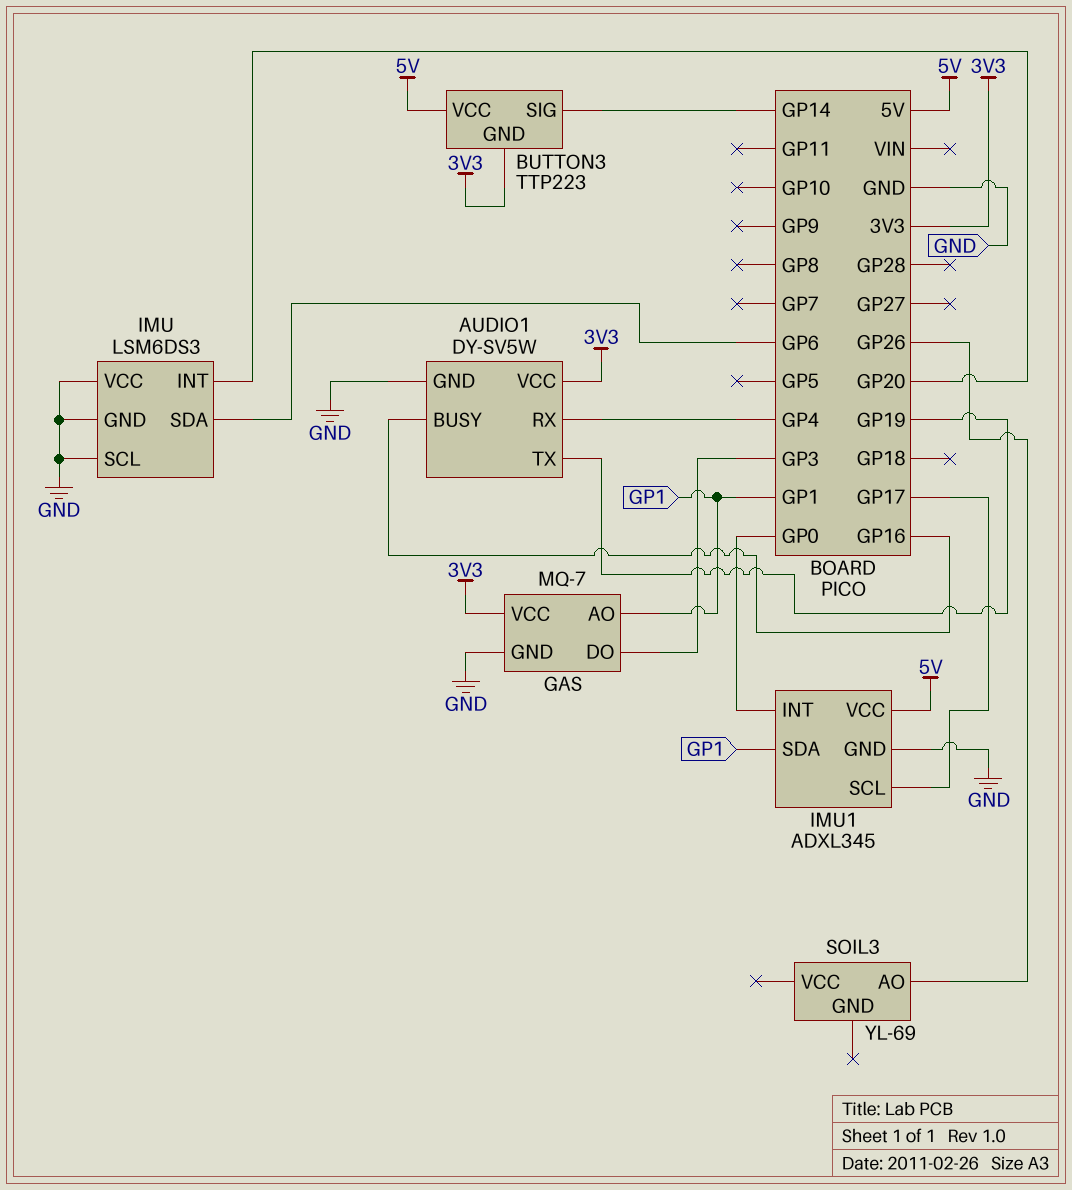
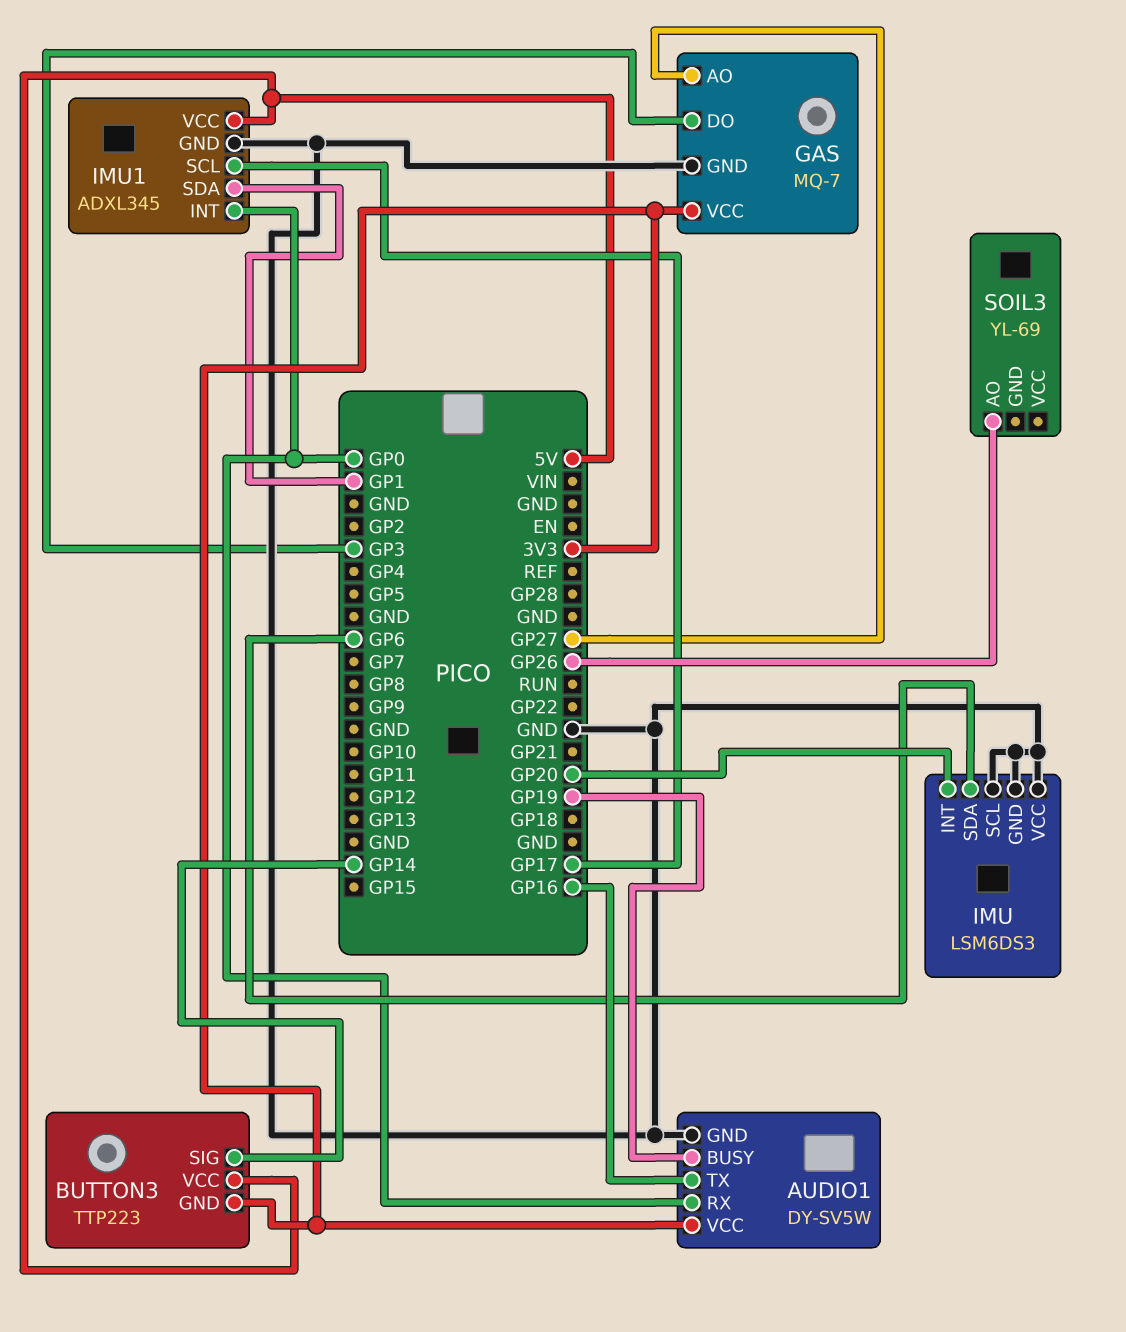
AUDIO1 pin BUSY: GP16 -> GP19
AUDIO1 pin RX: GP4 -> GP0
AUDIO1 pin TX: GP19 -> GP16
GAS pin AO: GP1 -> GP27

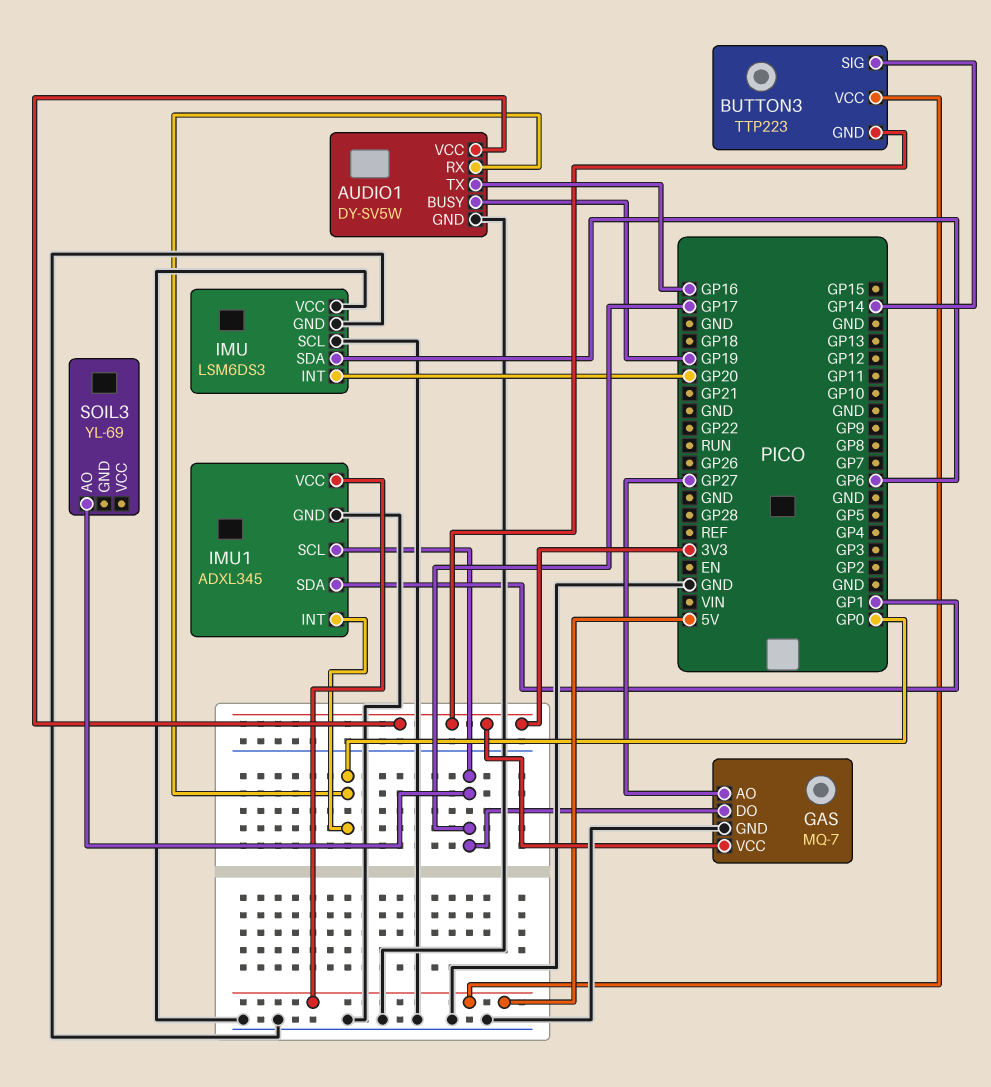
GAS pin DO: GP3 -> GP17
SOIL3 pin AO: GP26 -> GP17

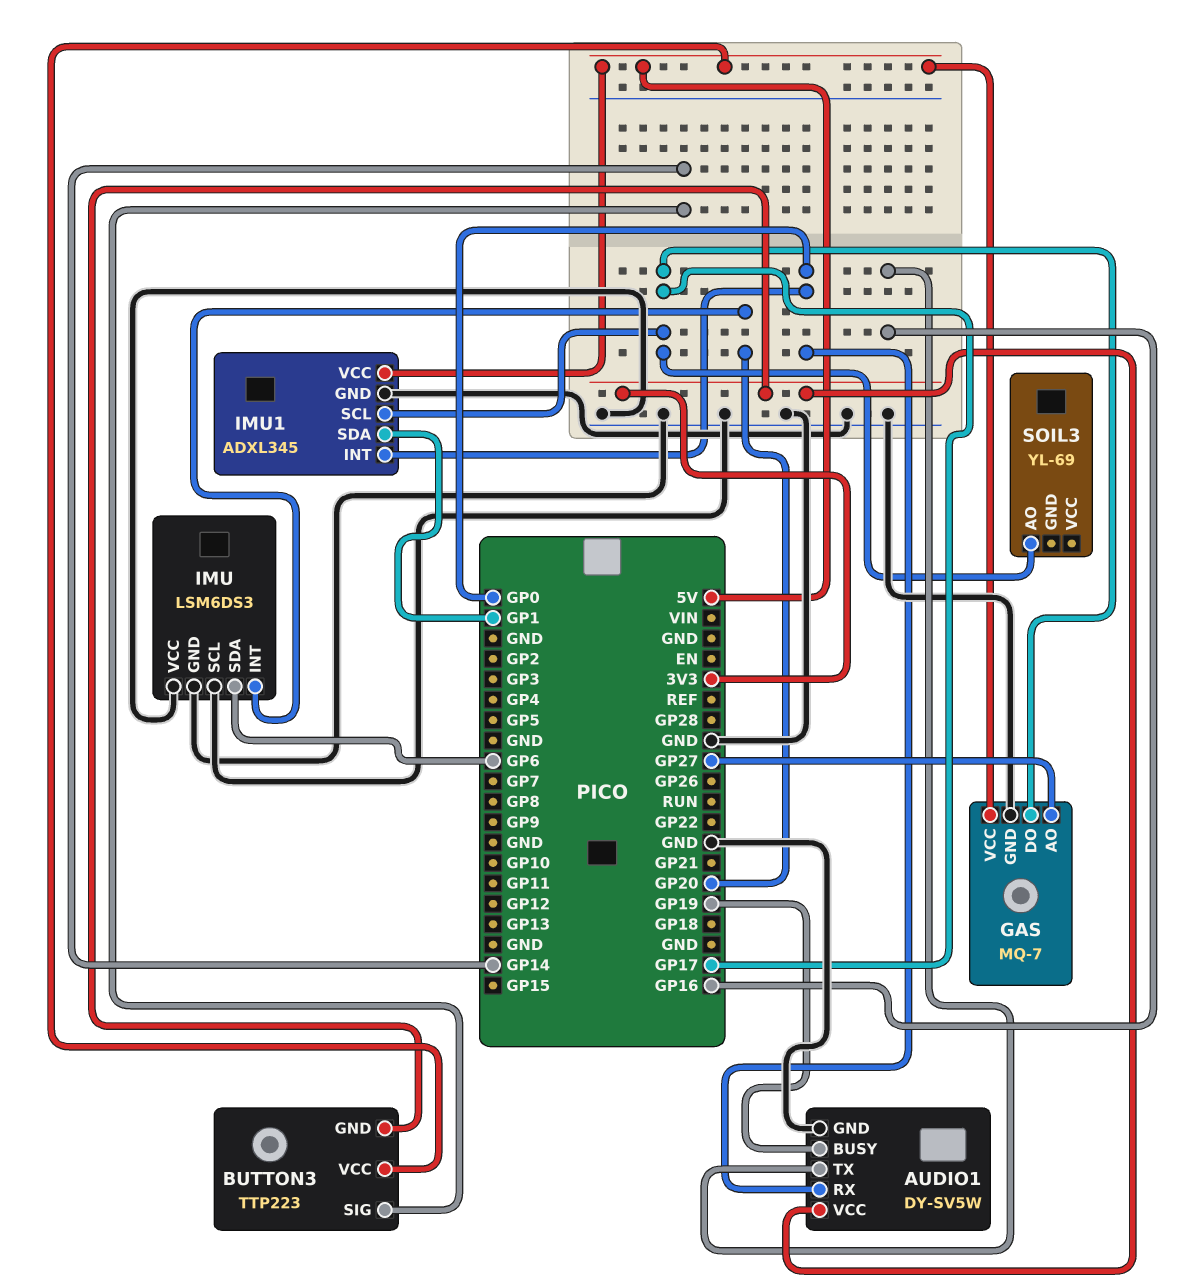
GAS pin VCC: 3V3 -> 5V

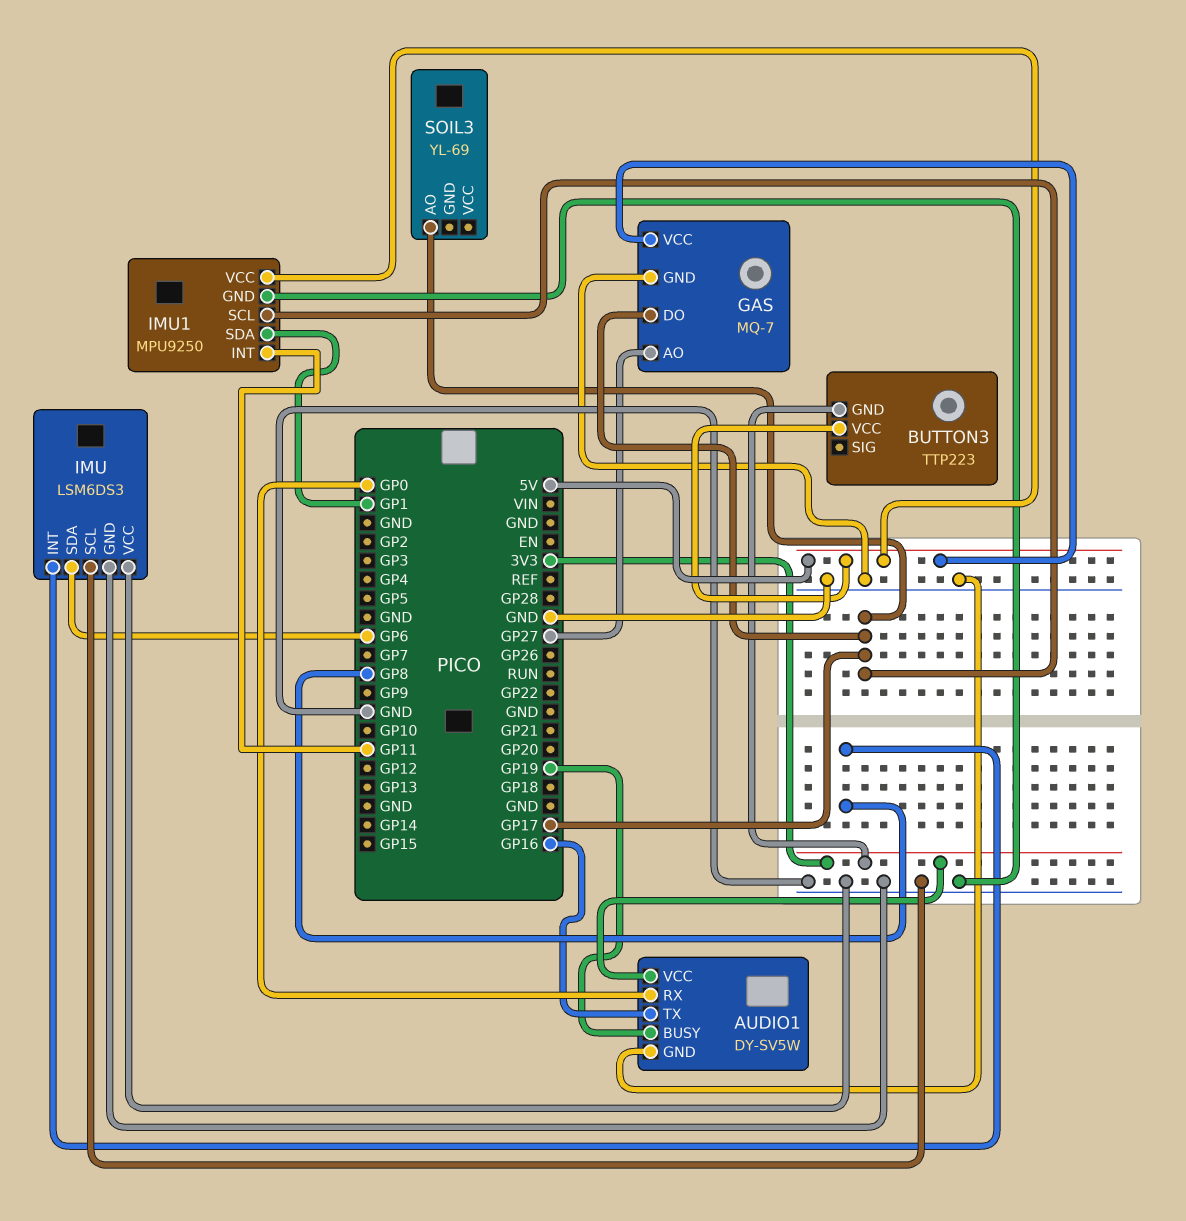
BUTTON3 pin SIG: GP14 -> none
IMU pin INT: GP20 -> GP8
IMU1: ADXL345 -> MPU9250
IMU1 pin INT: GP0 -> GP11

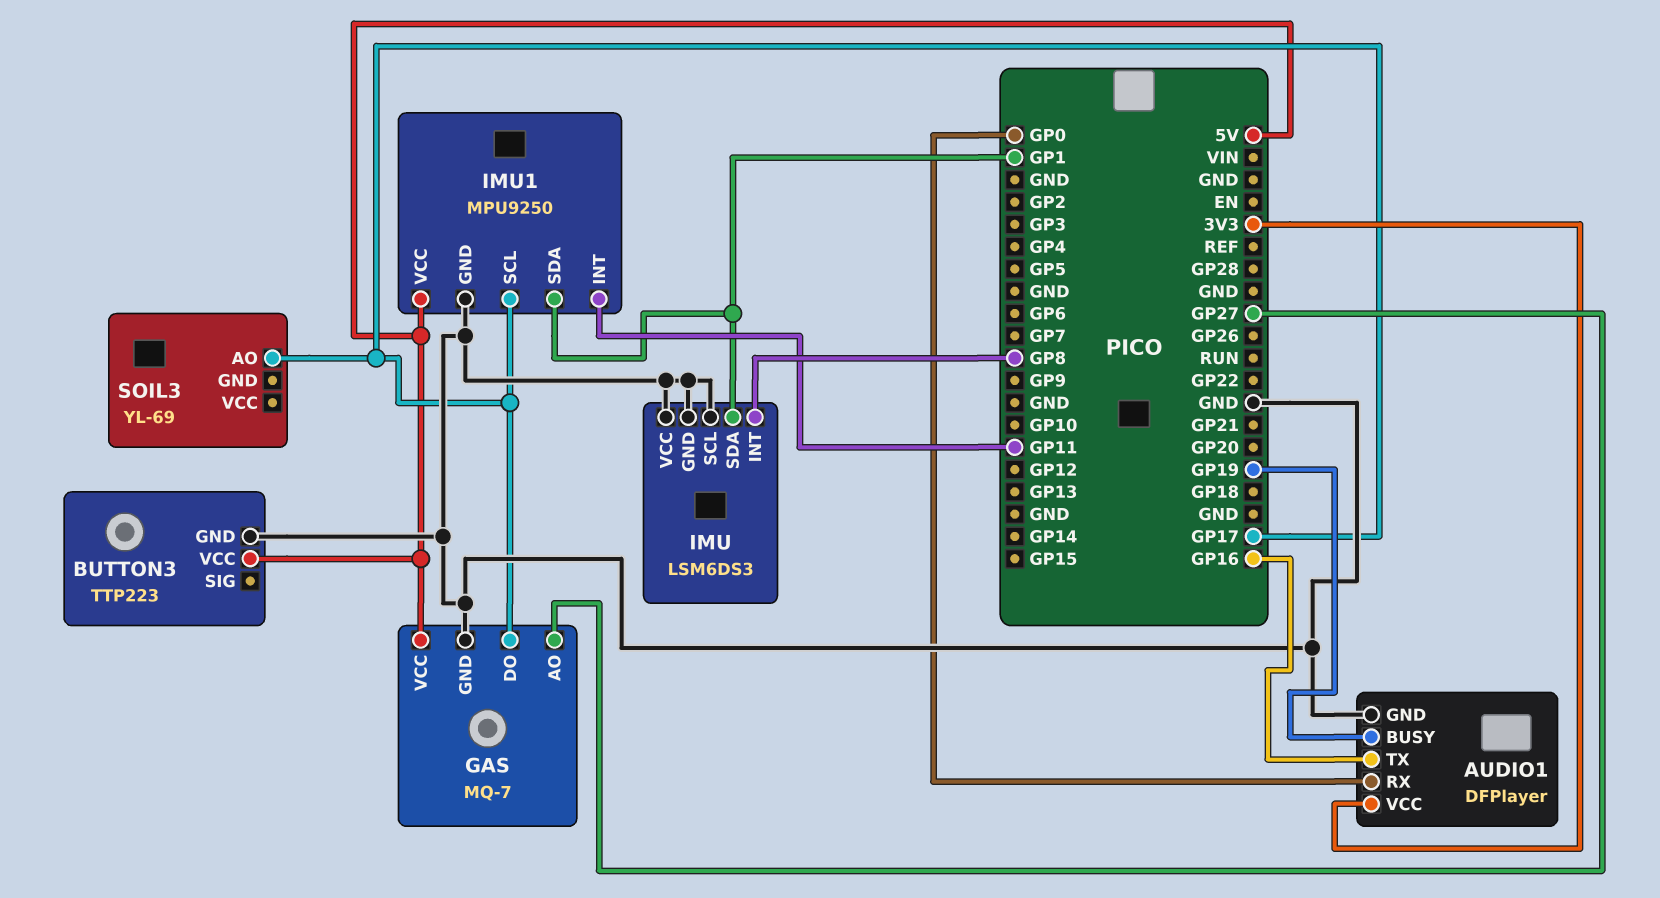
AUDIO1: DY-SV5W -> DFPlayer
BUTTON3 pin GND: 3V3 -> GND
IMU pin SDA: GP6 -> GP1

